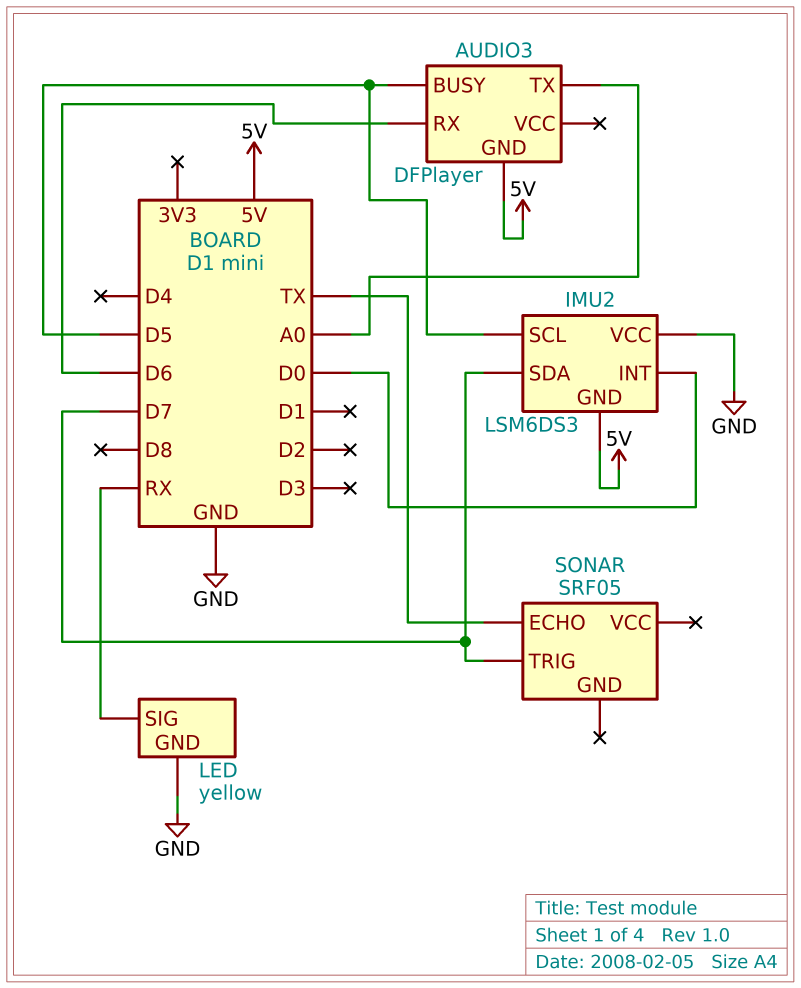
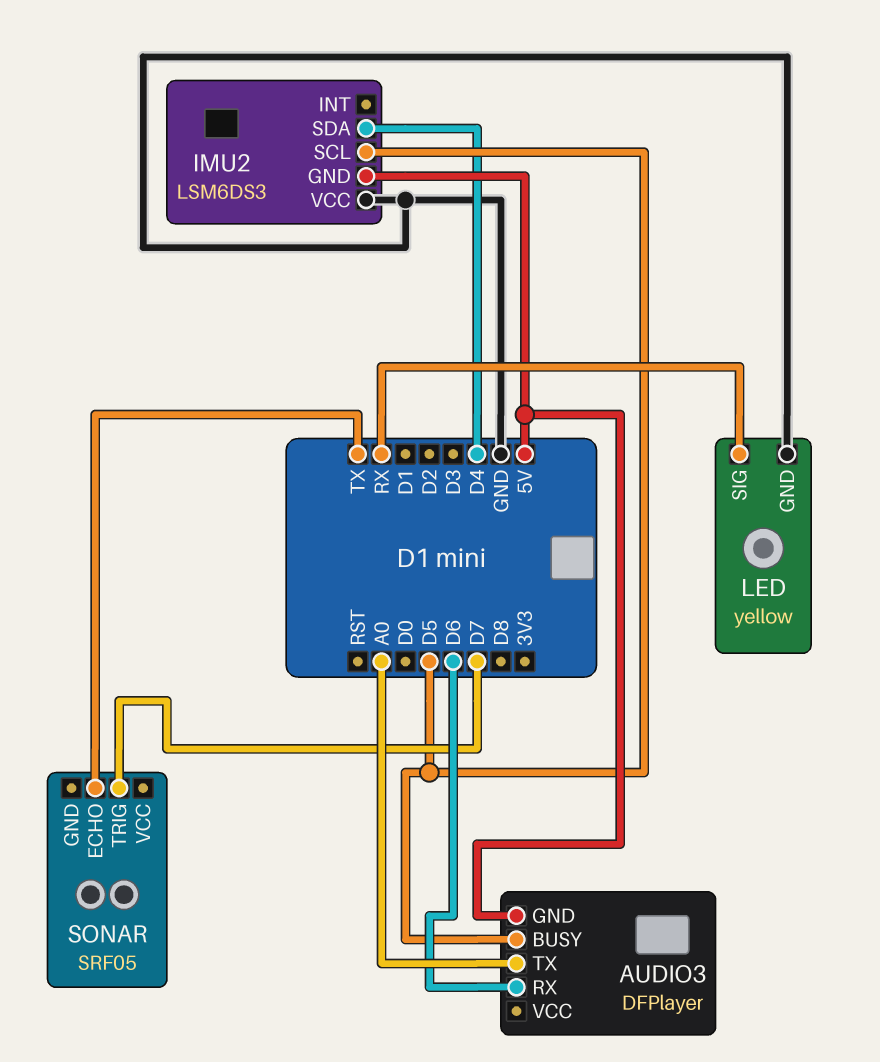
IMU2 pin INT: D0 -> none
IMU2 pin SDA: D7 -> D4

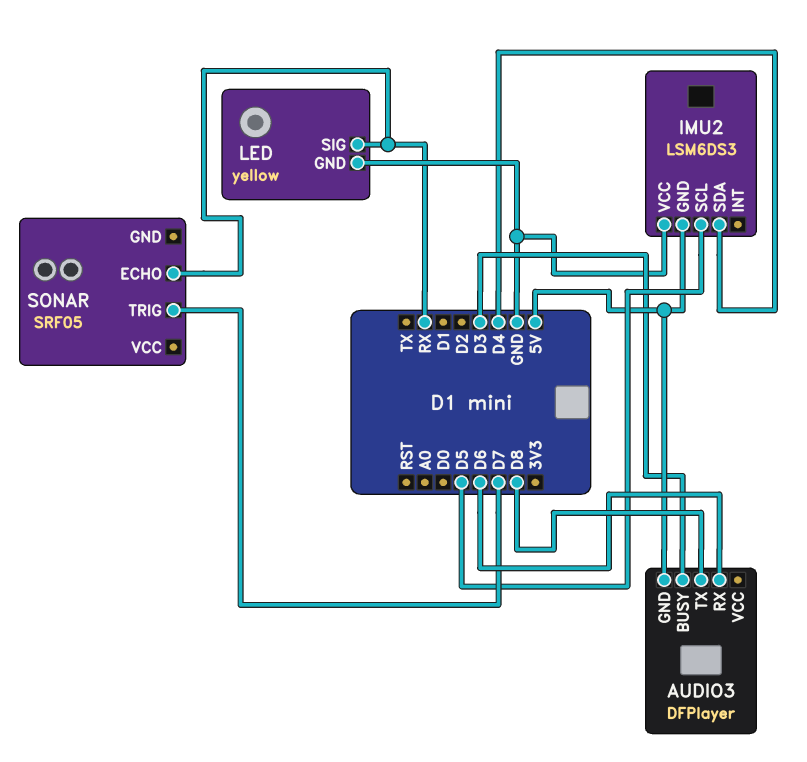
AUDIO3 pin BUSY: D5 -> D3
AUDIO3 pin TX: A0 -> D8
SONAR pin ECHO: TX -> RX

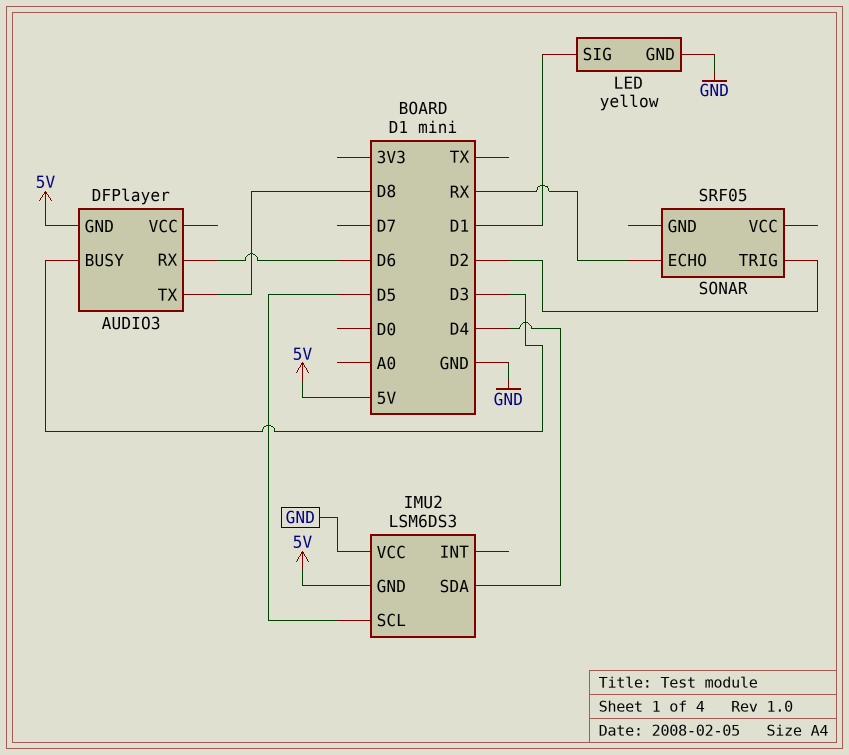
LED pin SIG: RX -> D1
SONAR pin TRIG: D7 -> D2

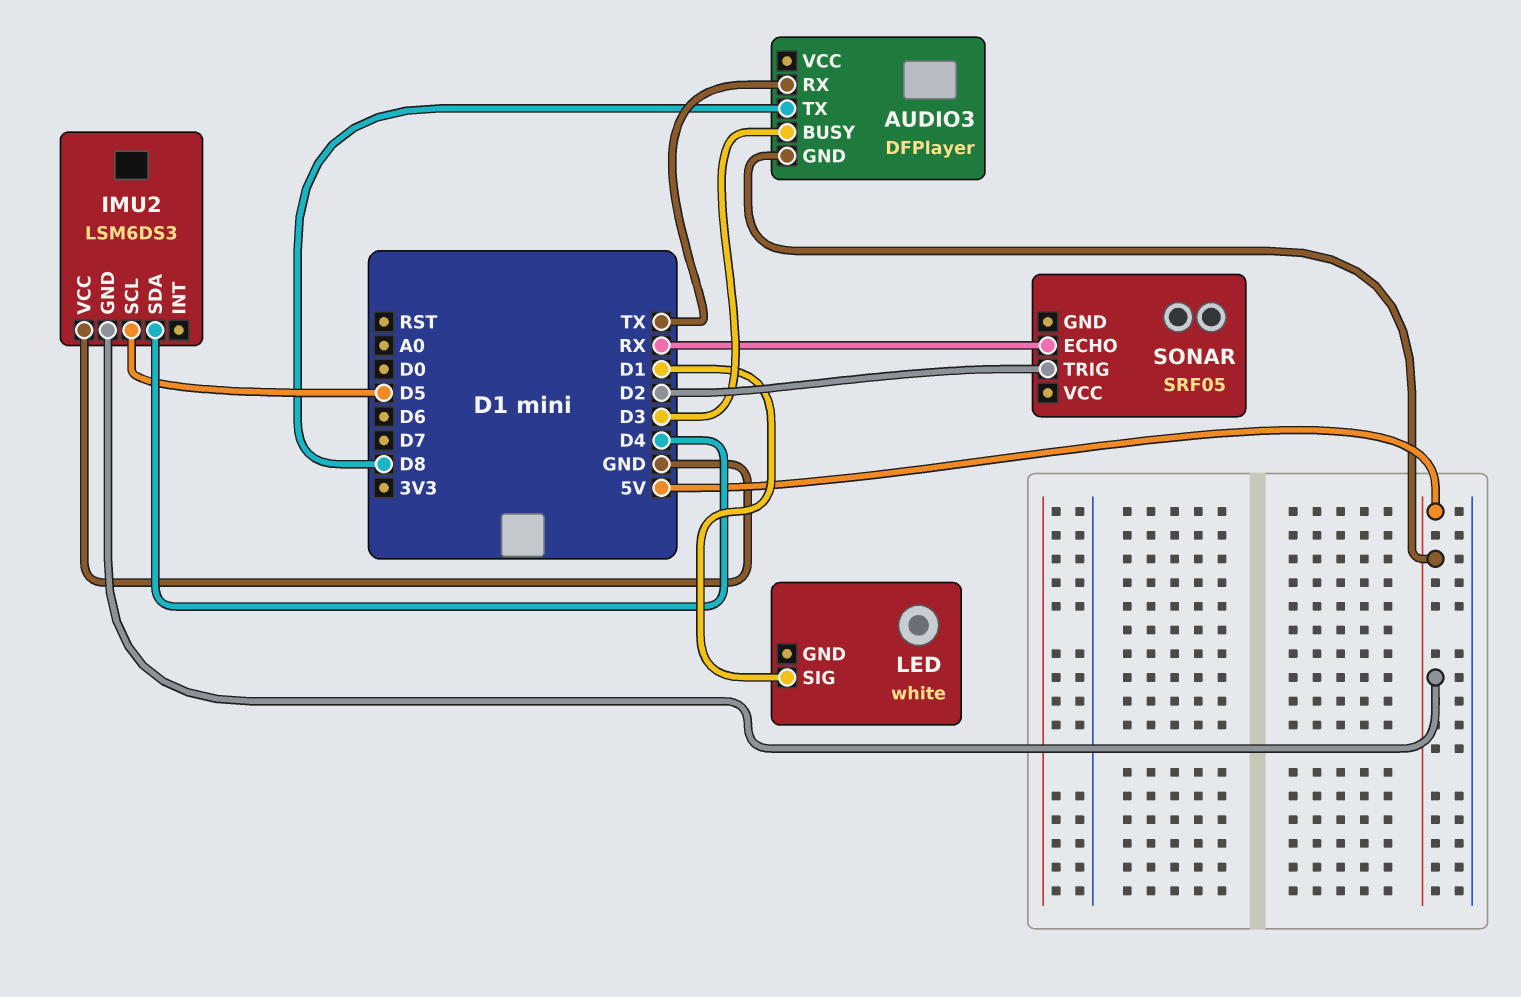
AUDIO3 pin RX: D6 -> TX
LED: yellow -> white
LED pin GND: GND -> none

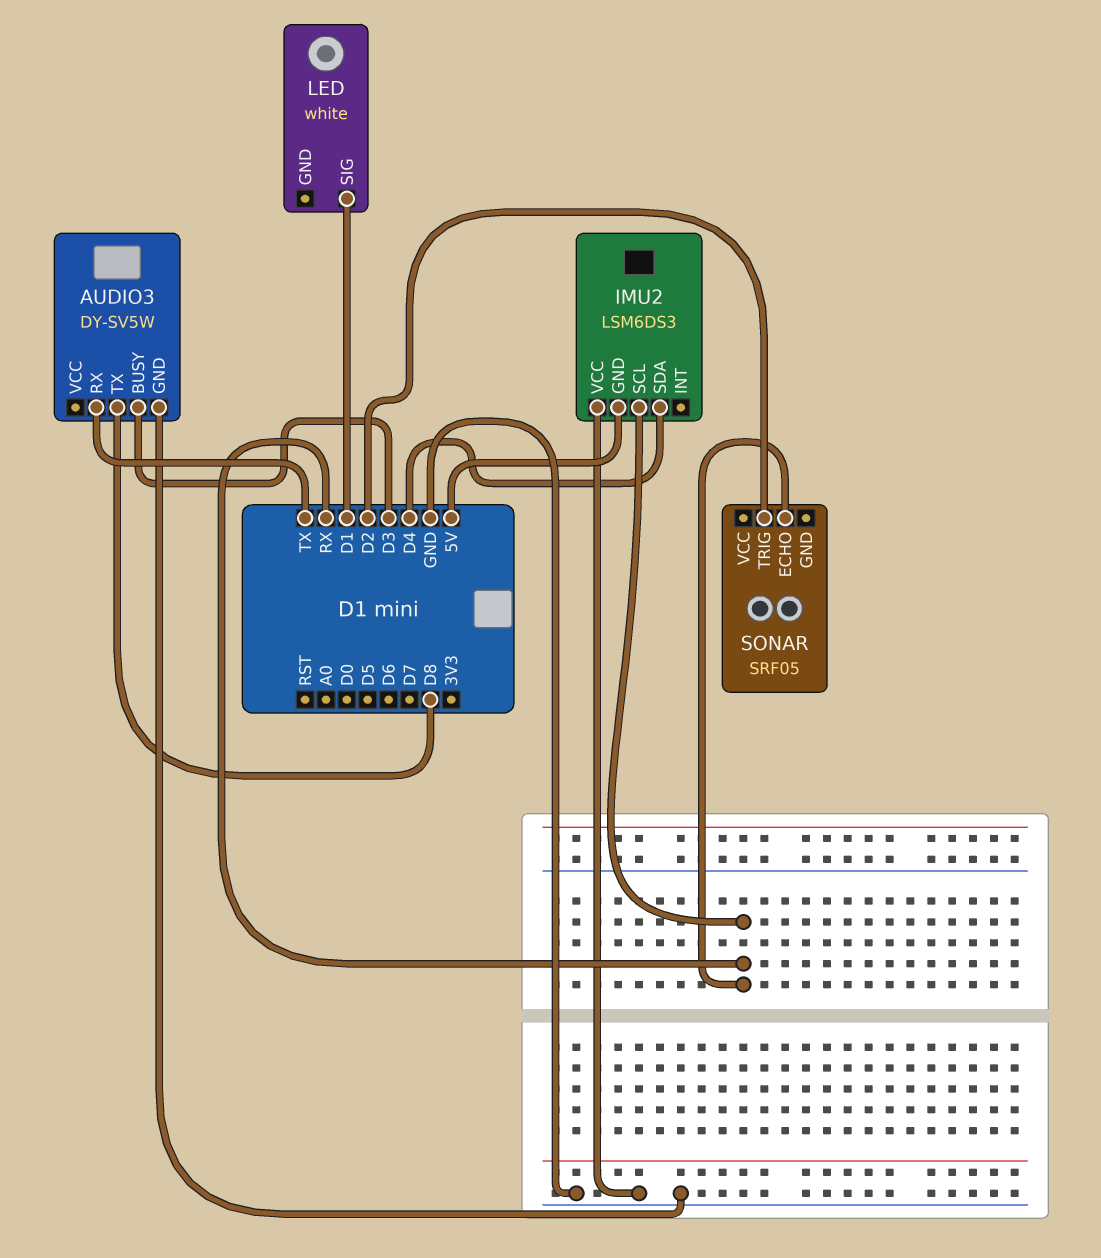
AUDIO3: DFPlayer -> DY-SV5W
AUDIO3 pin GND: 5V -> GND
IMU2 pin SCL: D5 -> RX

